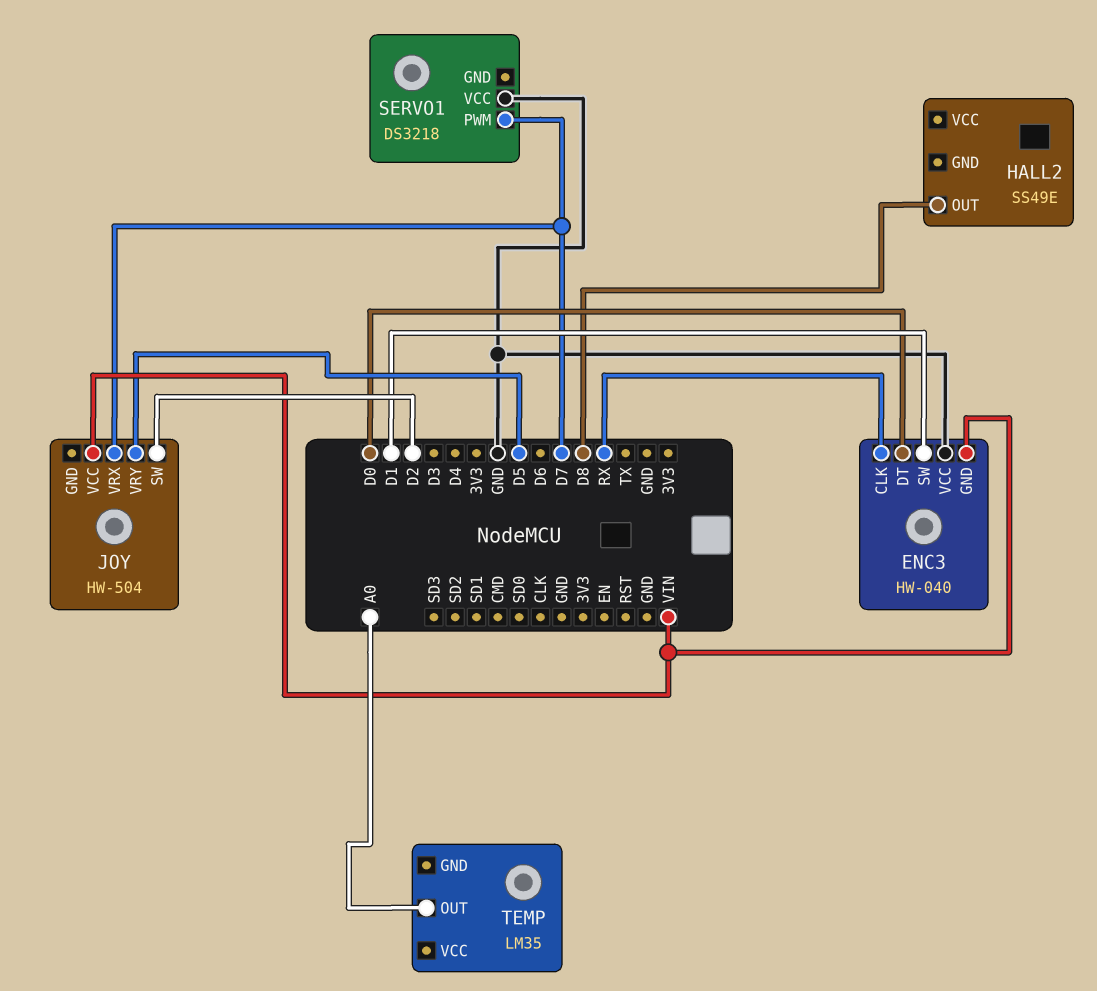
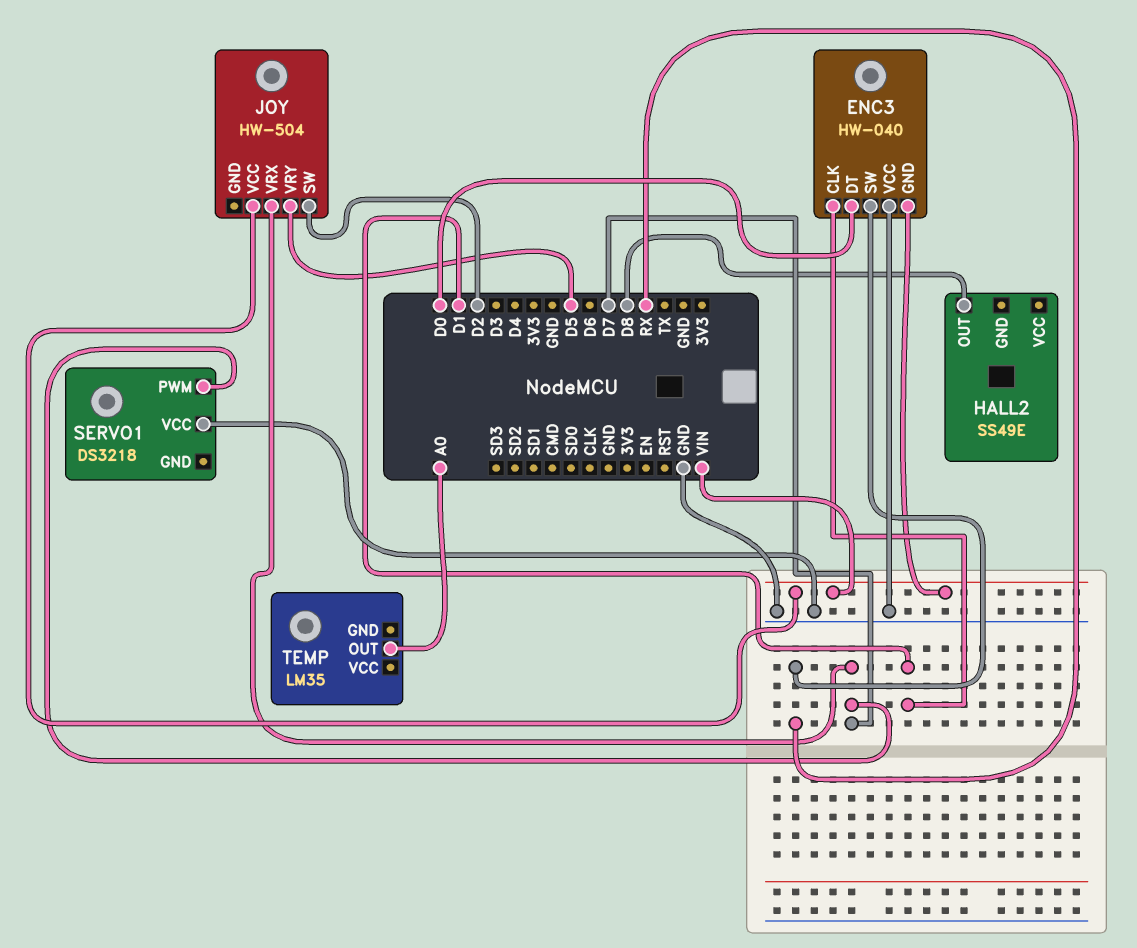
ENC3 pin CLK: RX -> D1
ENC3 pin SW: D1 -> RX

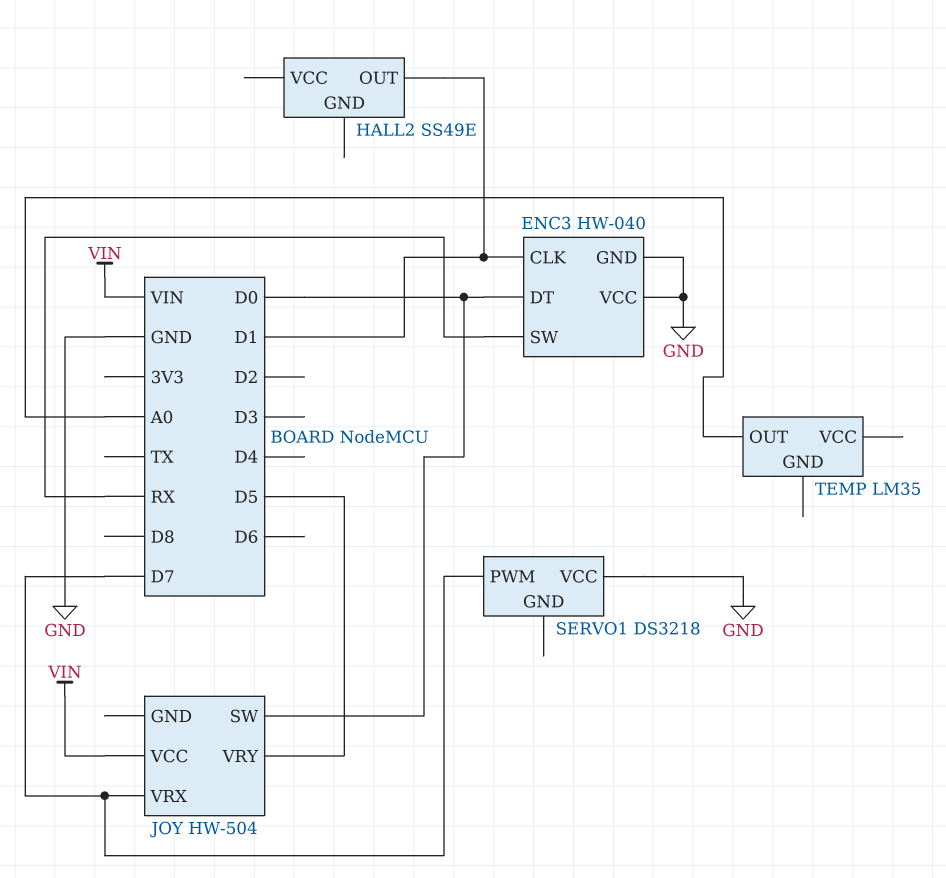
ENC3 pin GND: VIN -> GND
HALL2 pin OUT: D8 -> D1
JOY pin SW: D2 -> D0

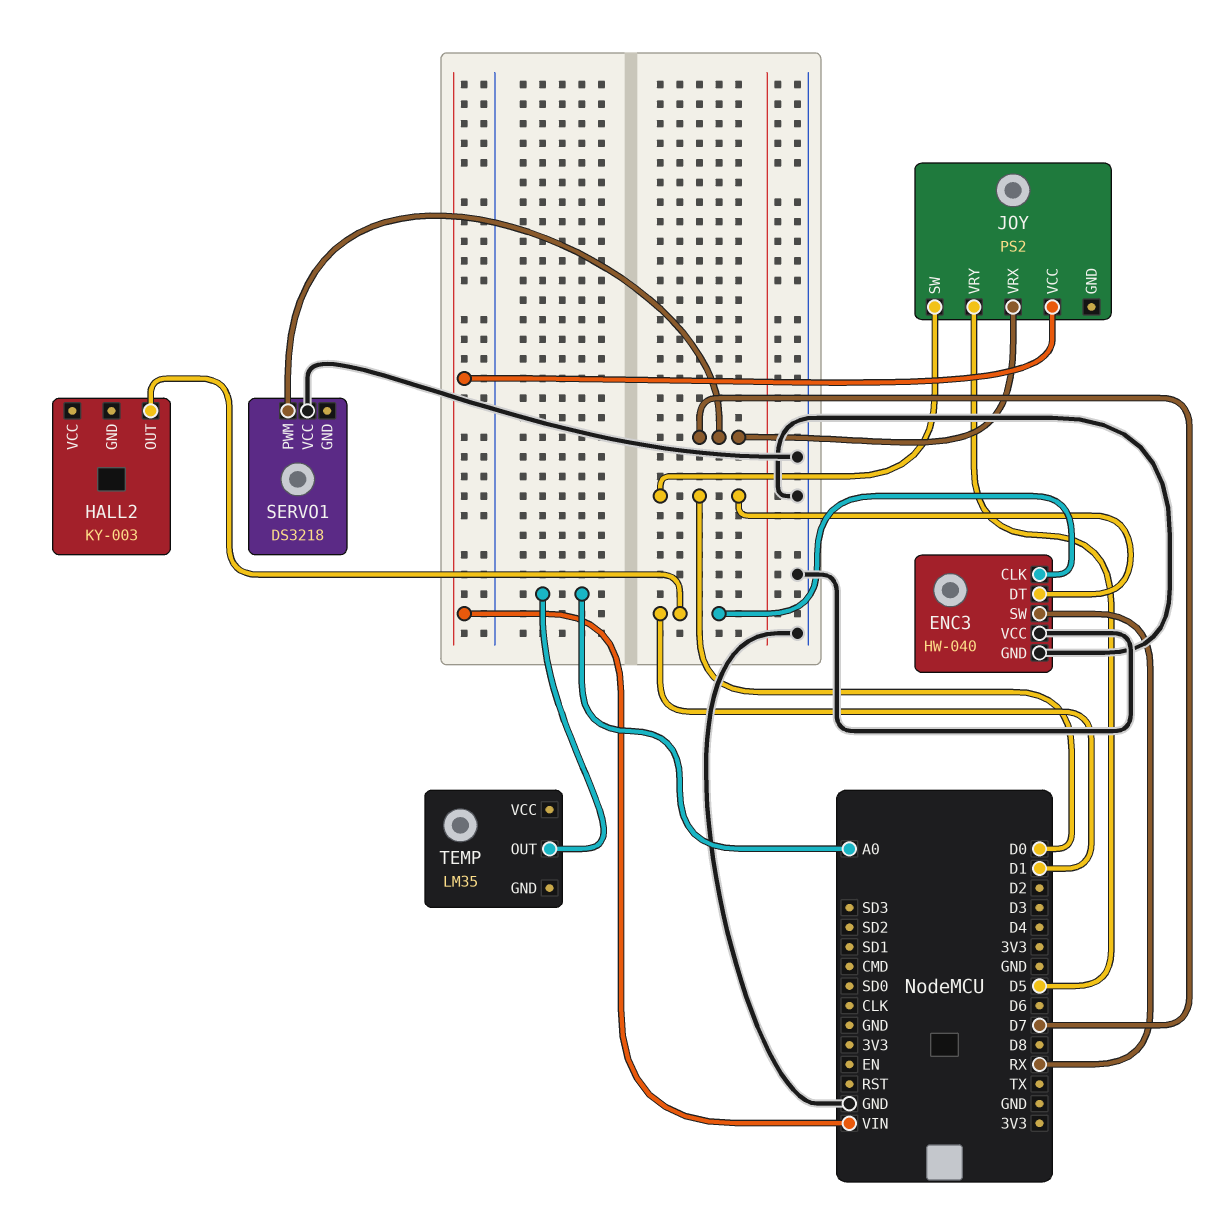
HALL2: SS49E -> KY-003
JOY: HW-504 -> PS2

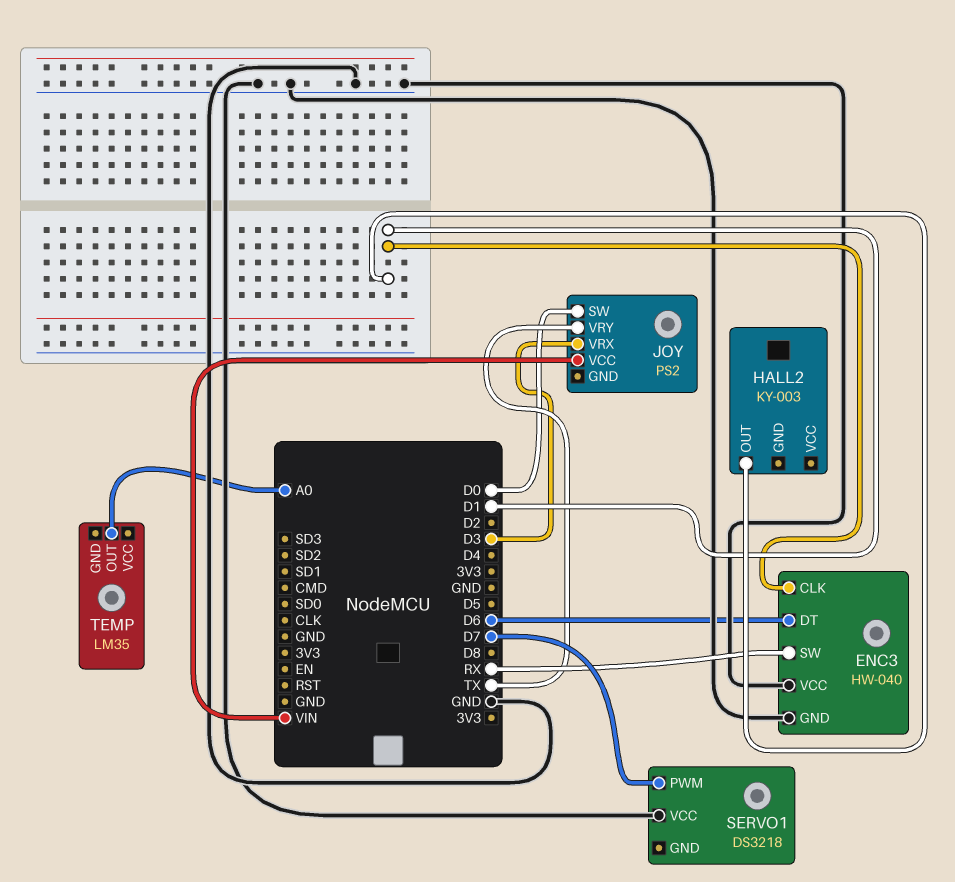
ENC3 pin DT: D0 -> D6
JOY pin VRX: D7 -> D3
JOY pin VRY: D5 -> TX

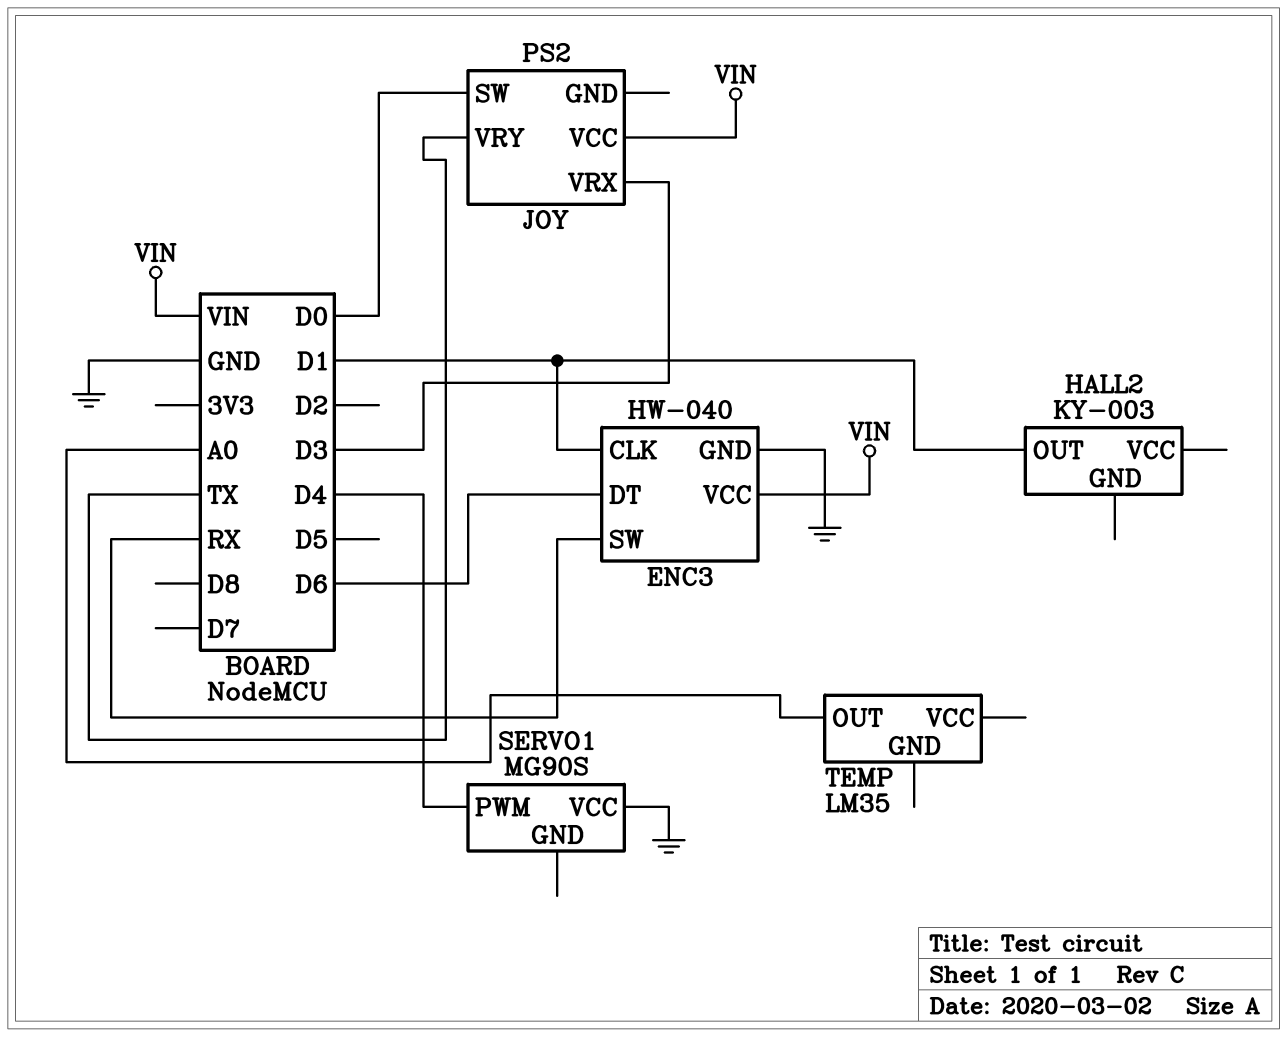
ENC3 pin VCC: GND -> VIN
SERVO1: DS3218 -> MG90S
SERVO1 pin PWM: D7 -> D4

